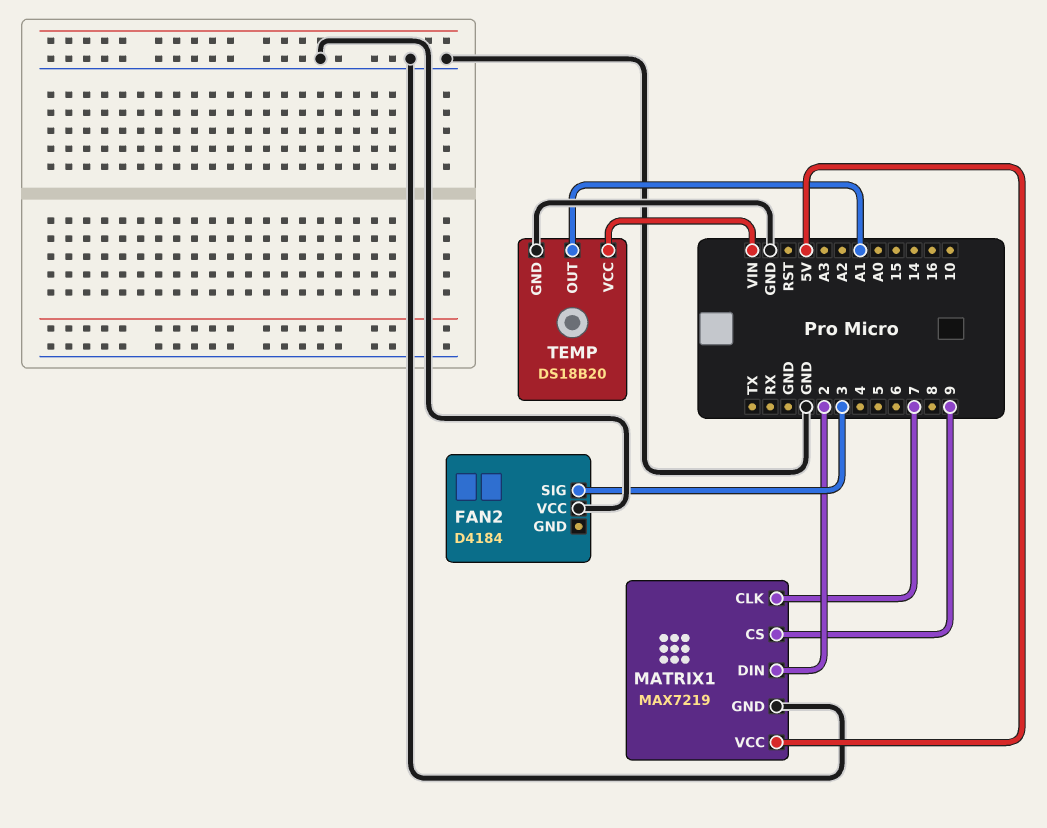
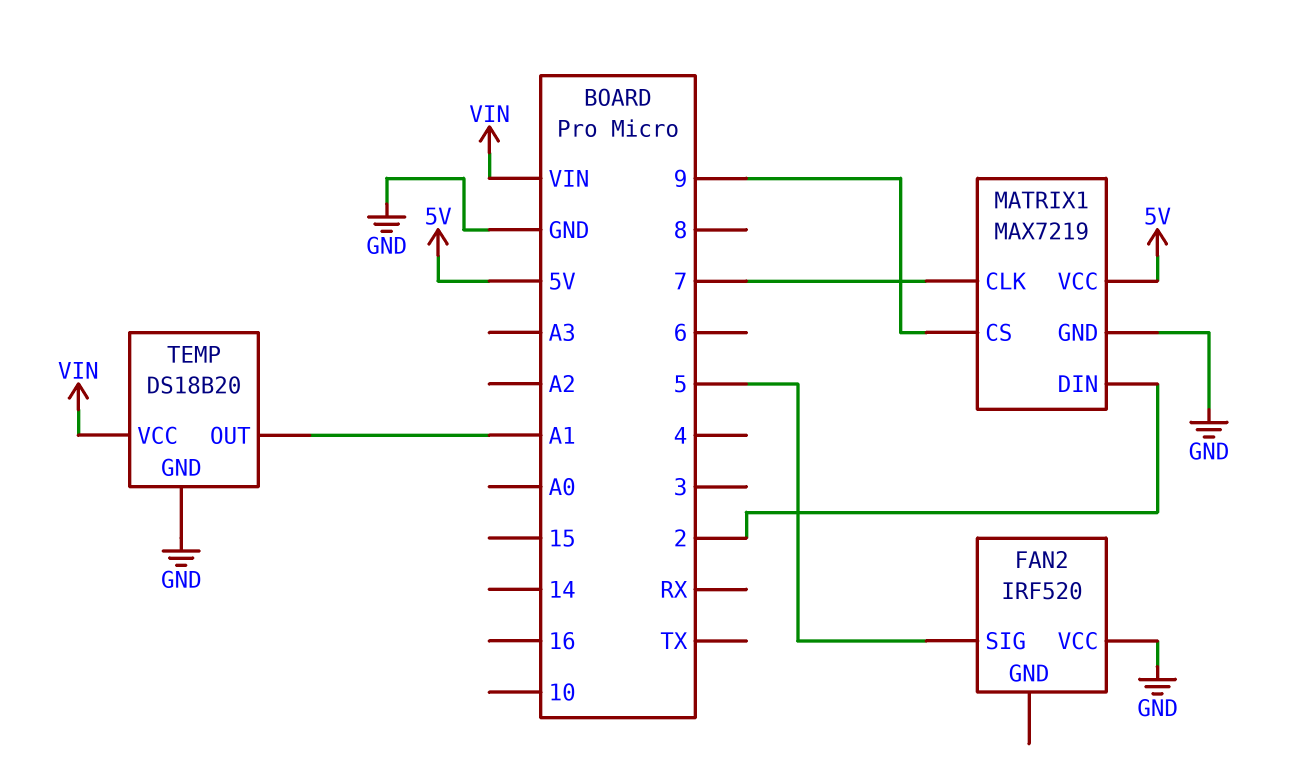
FAN2: D4184 -> IRF520
FAN2 pin SIG: 3 -> 5

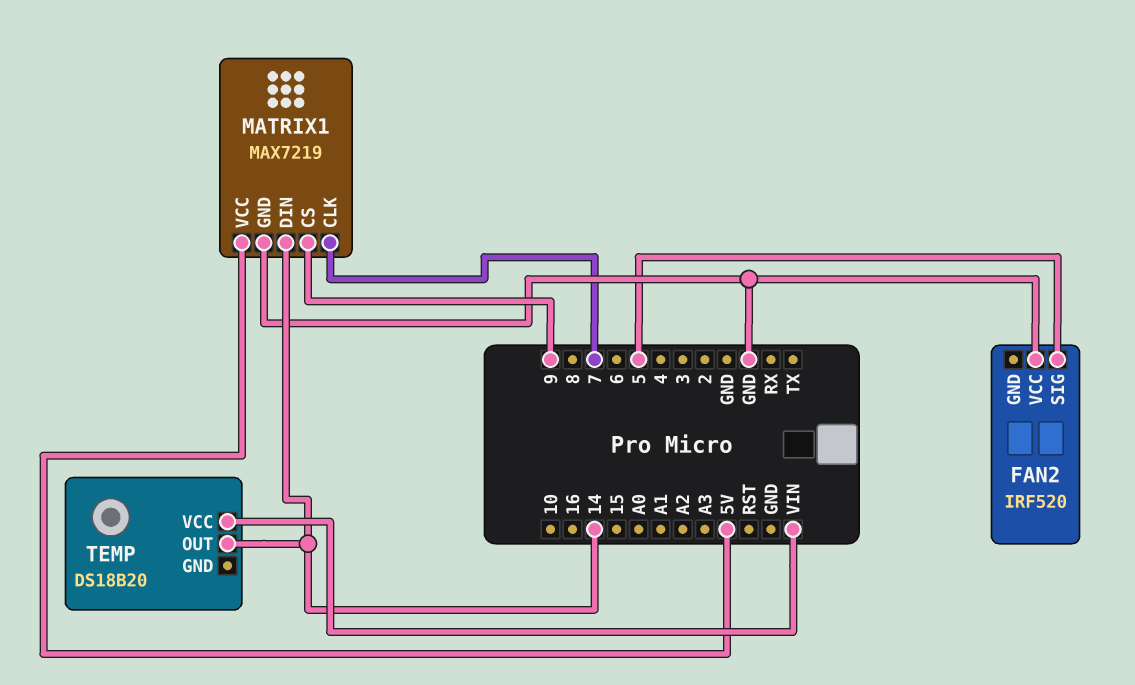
MATRIX1 pin DIN: 2 -> 14
TEMP pin GND: GND -> none
TEMP pin OUT: A1 -> 14

